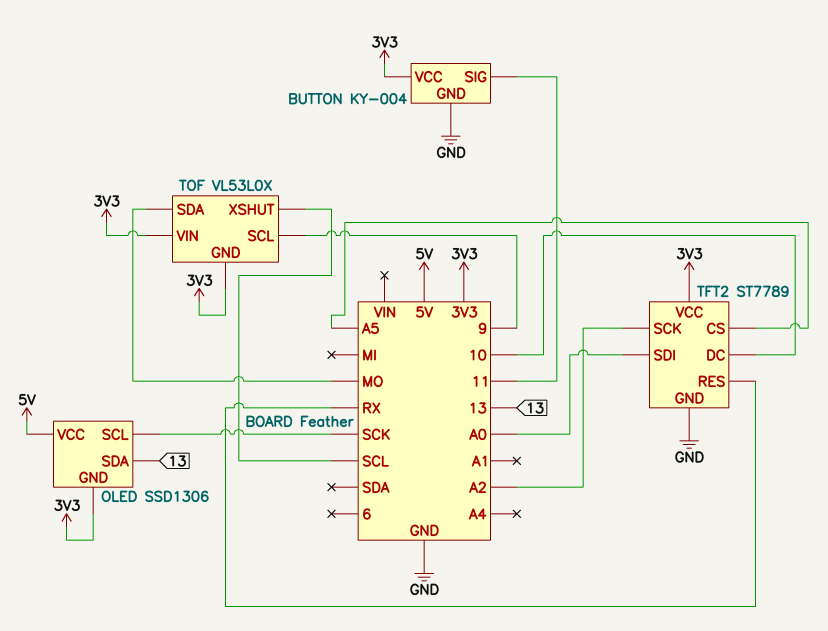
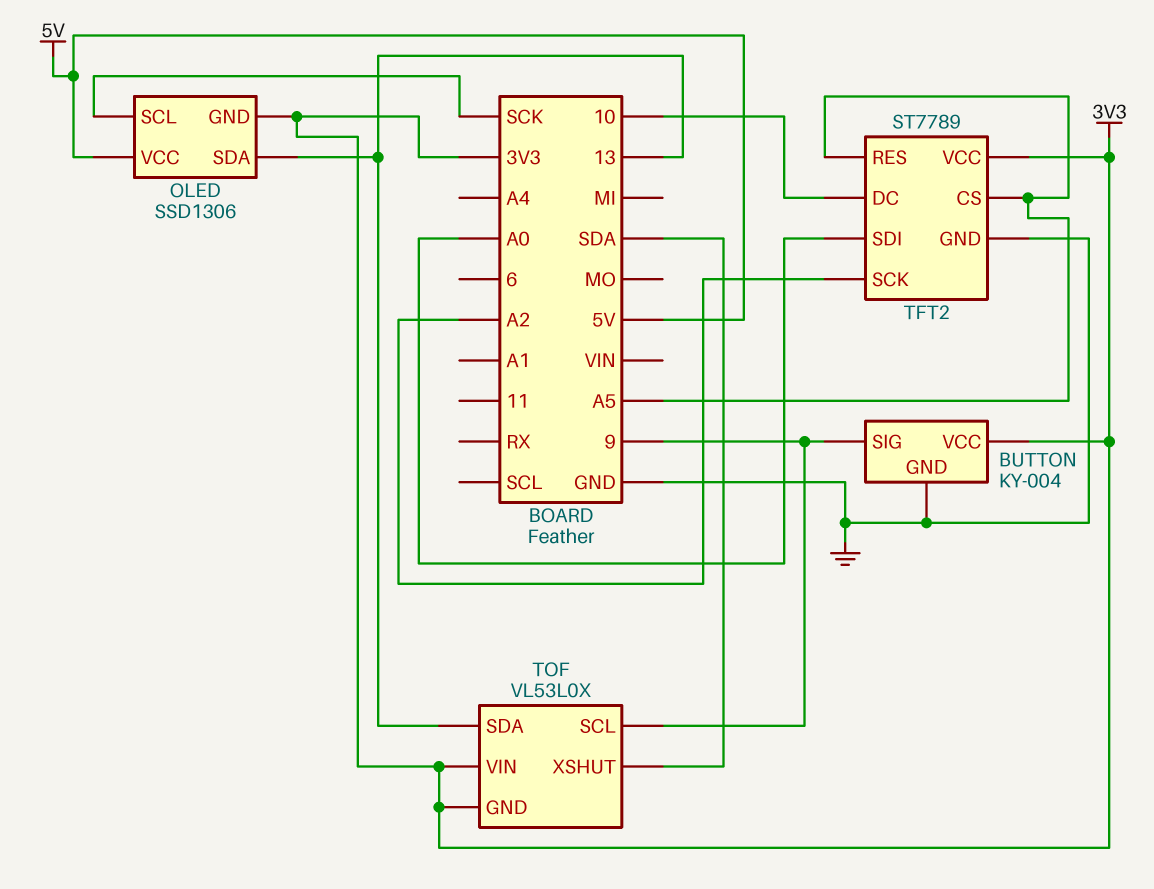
BUTTON pin SIG: 11 -> 9
TFT2 pin RES: RX -> A5
TOF pin SDA: MO -> 13
TOF pin XSHUT: SCL -> SDA

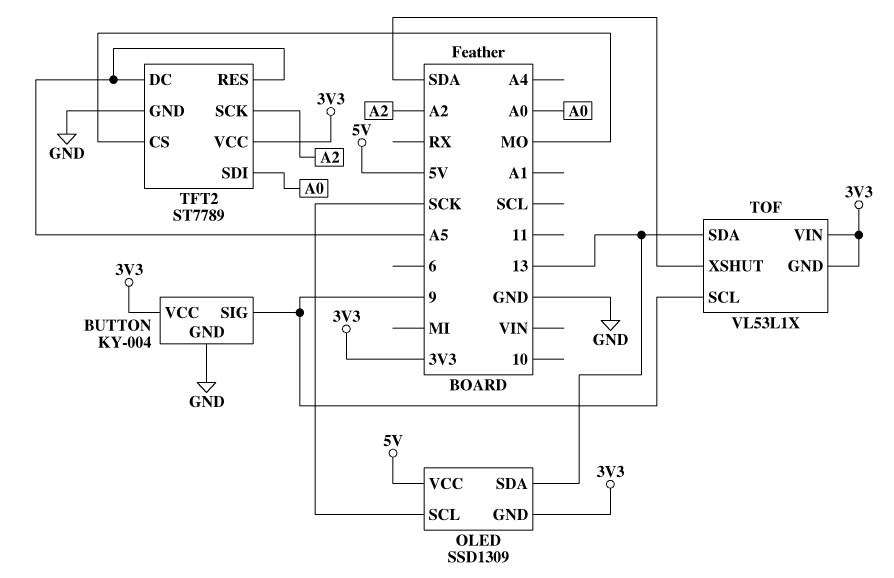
OLED: SSD1306 -> SSD1309
TFT2 pin CS: A5 -> MO
TFT2 pin DC: 10 -> A5
TOF: VL53L0X -> VL53L1X

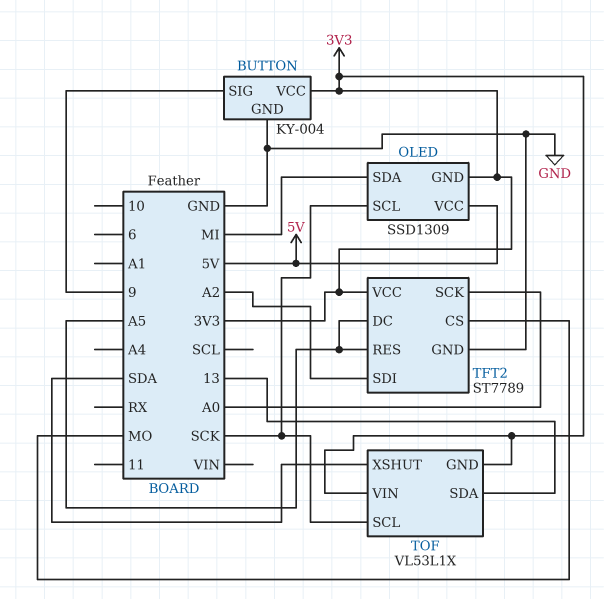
OLED pin SDA: 13 -> MI
TFT2 pin SCK: A2 -> A0
TFT2 pin SDI: A0 -> A2
TOF pin SCL: 9 -> SCK

